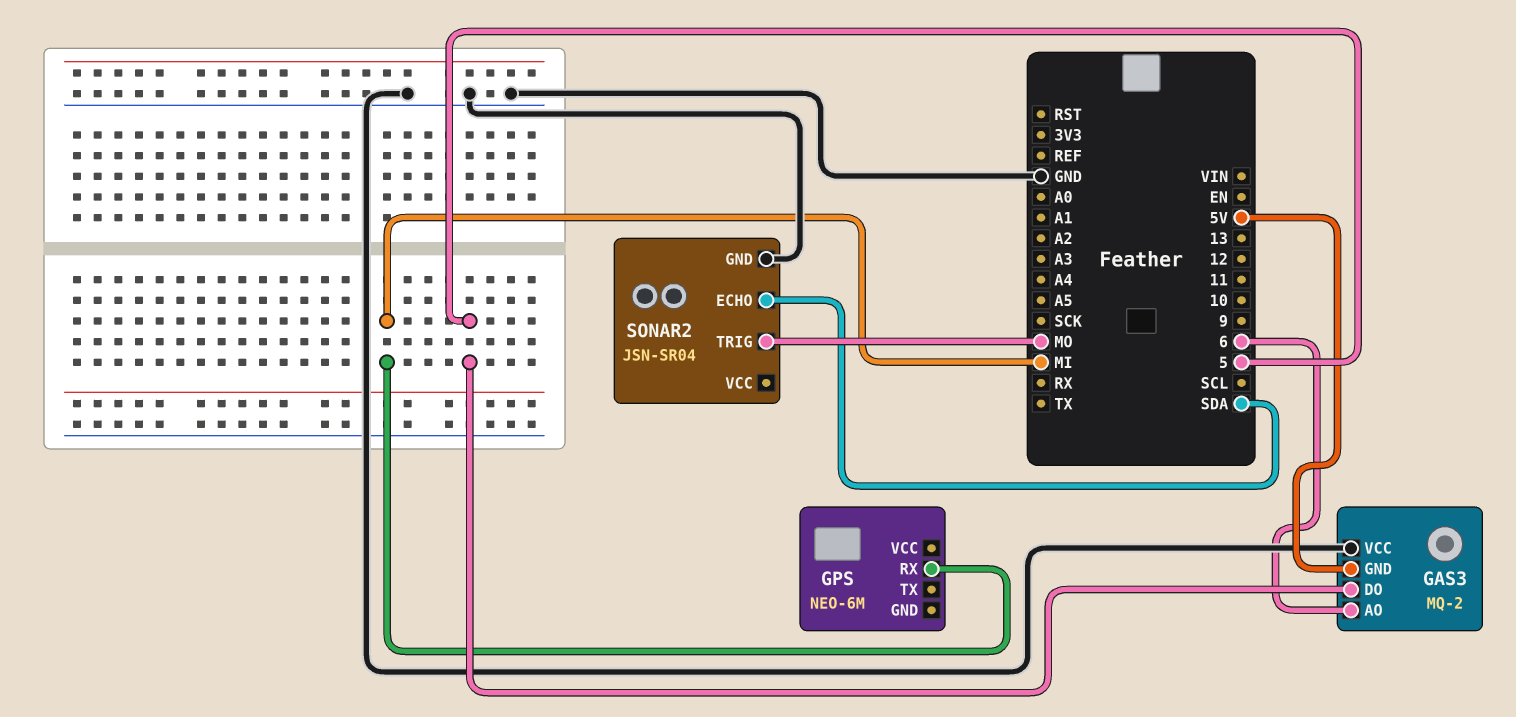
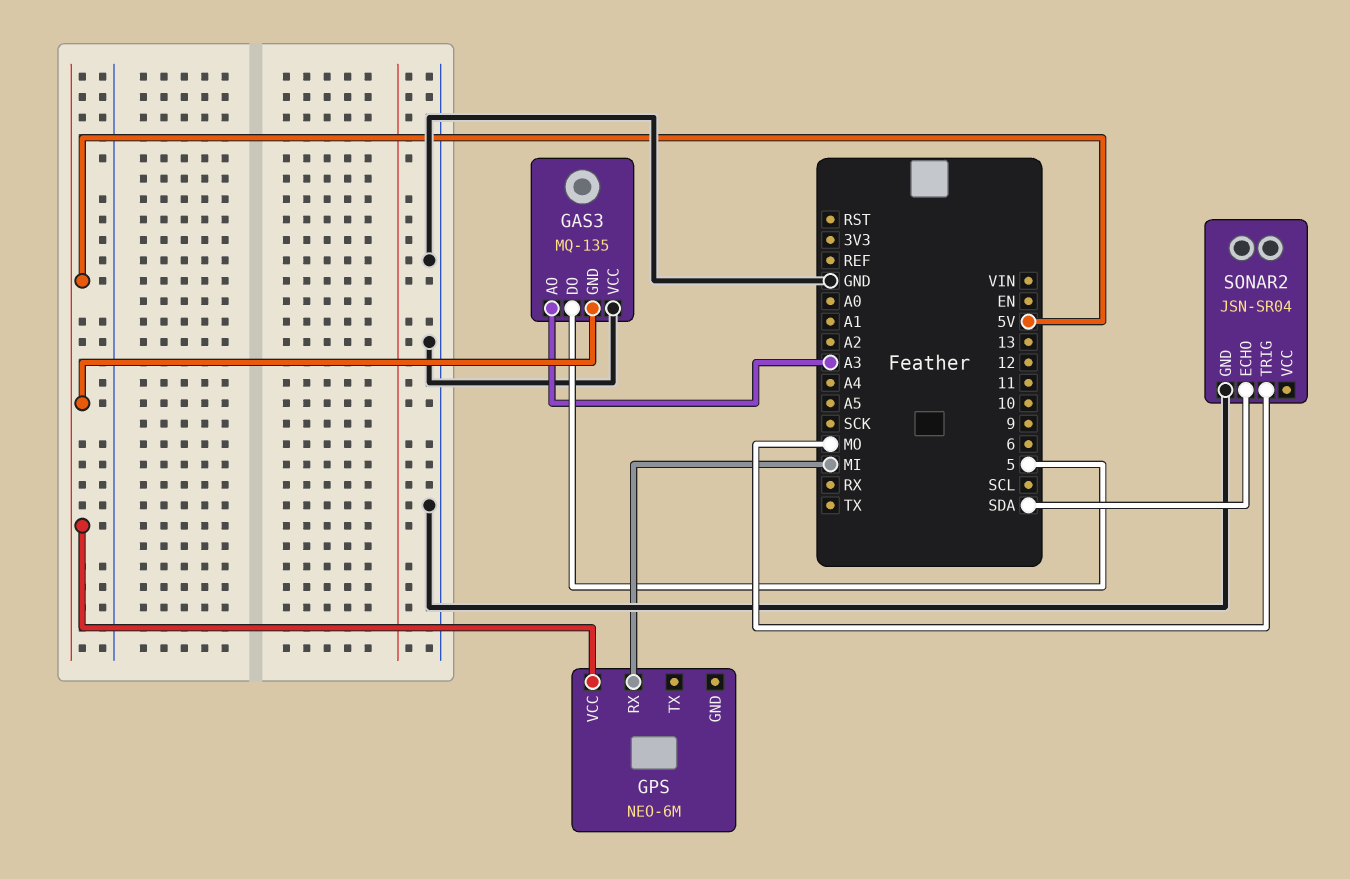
GAS3: MQ-2 -> MQ-135
GAS3 pin AO: 6 -> A3
GPS pin VCC: none -> 5V

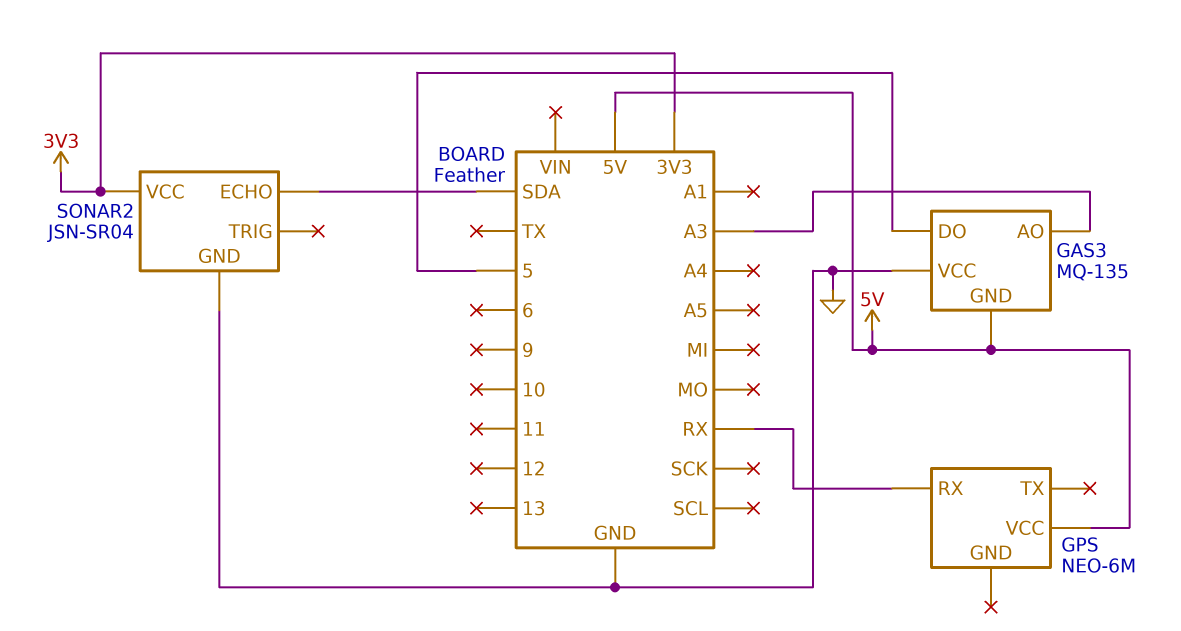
GPS pin RX: MI -> RX
SONAR2 pin TRIG: MO -> none
SONAR2 pin VCC: none -> 3V3

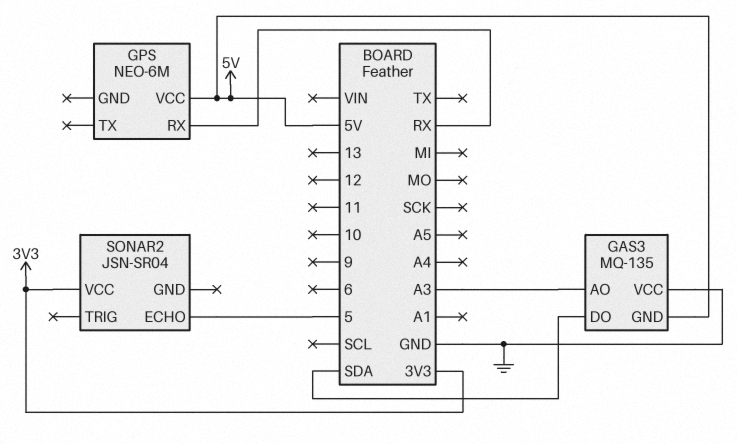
GAS3 pin DO: 5 -> SDA
SONAR2 pin ECHO: SDA -> 5
SONAR2 pin GND: GND -> none

